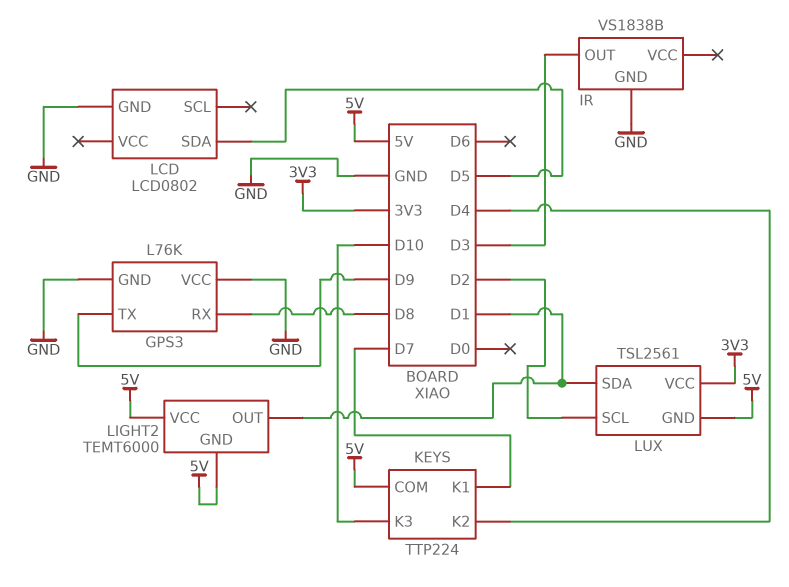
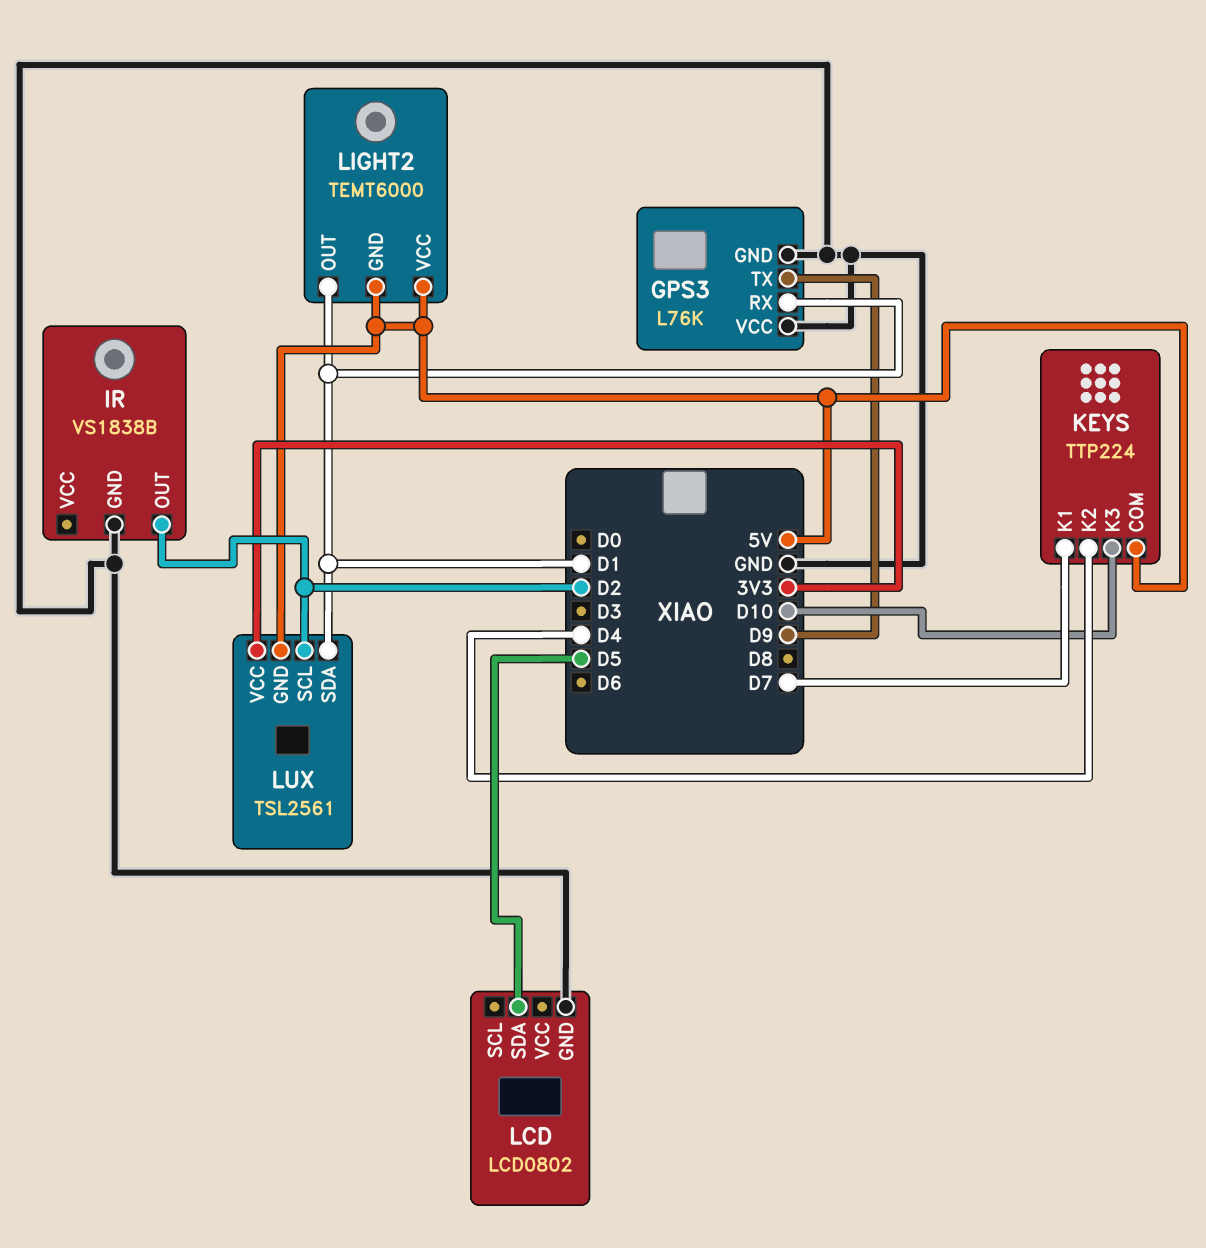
GPS3 pin RX: D8 -> D1
IR pin OUT: D3 -> D2

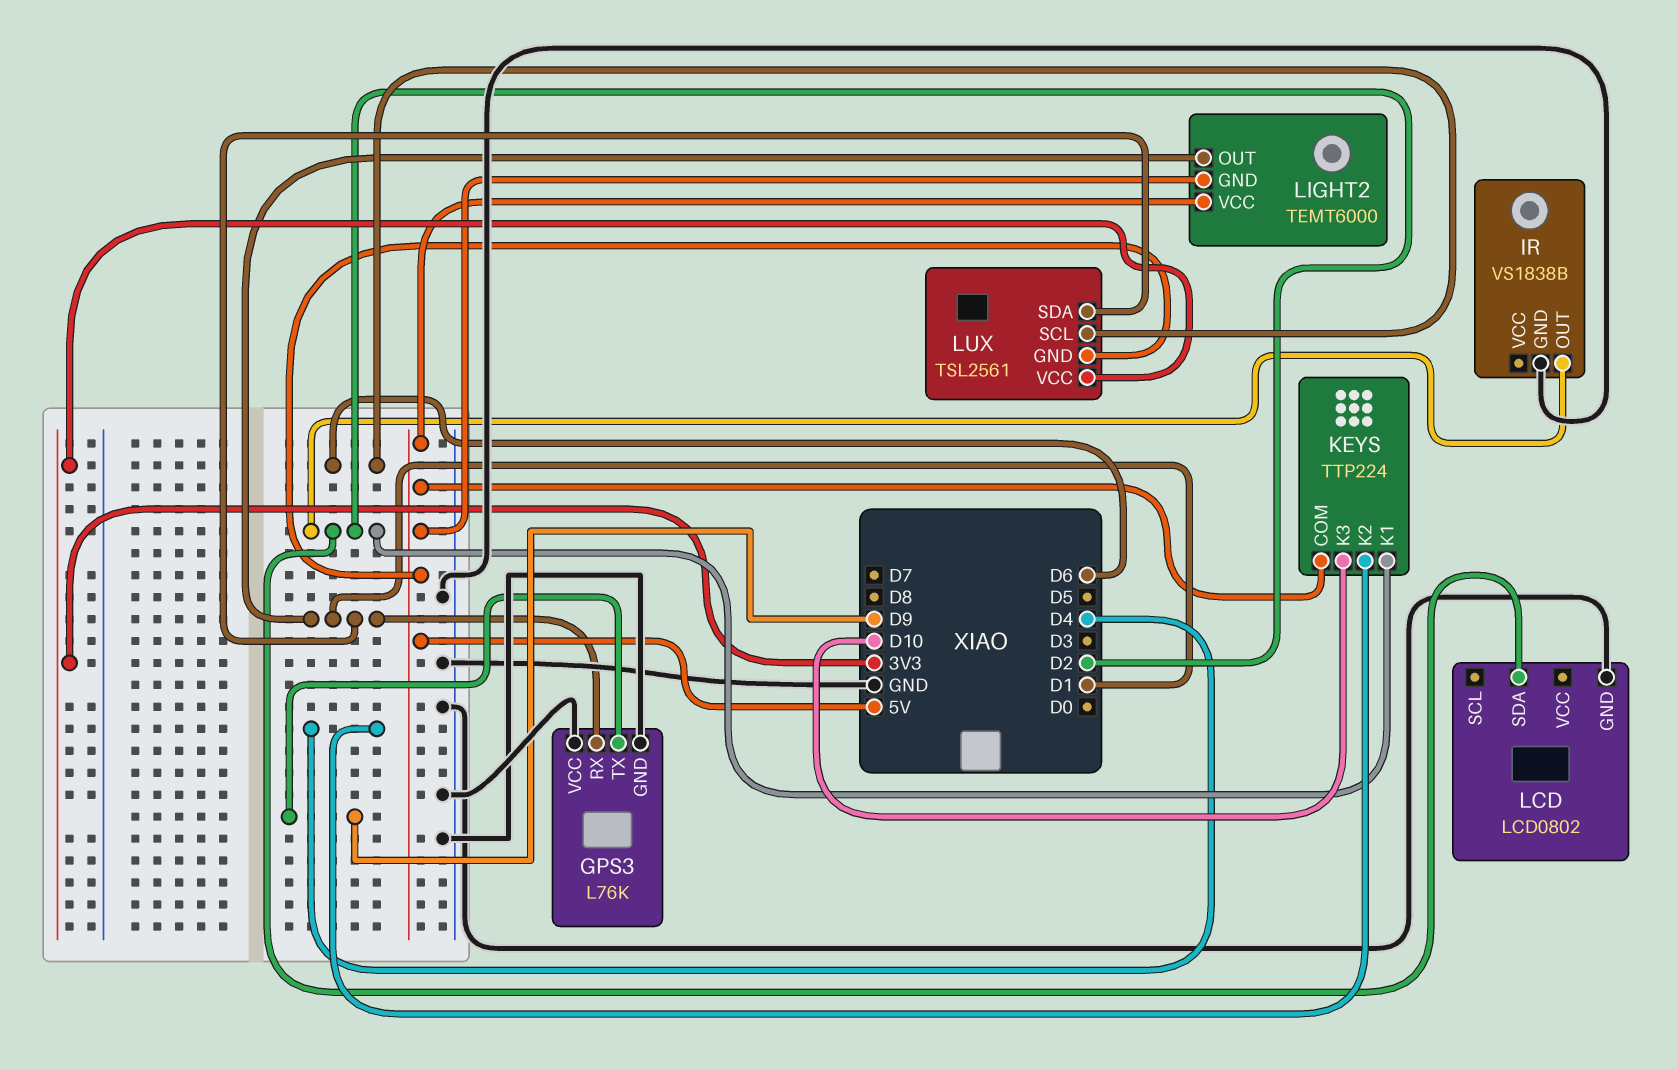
KEYS pin K1: D7 -> D2
LCD pin SDA: D5 -> D2
LUX pin SCL: D2 -> D6

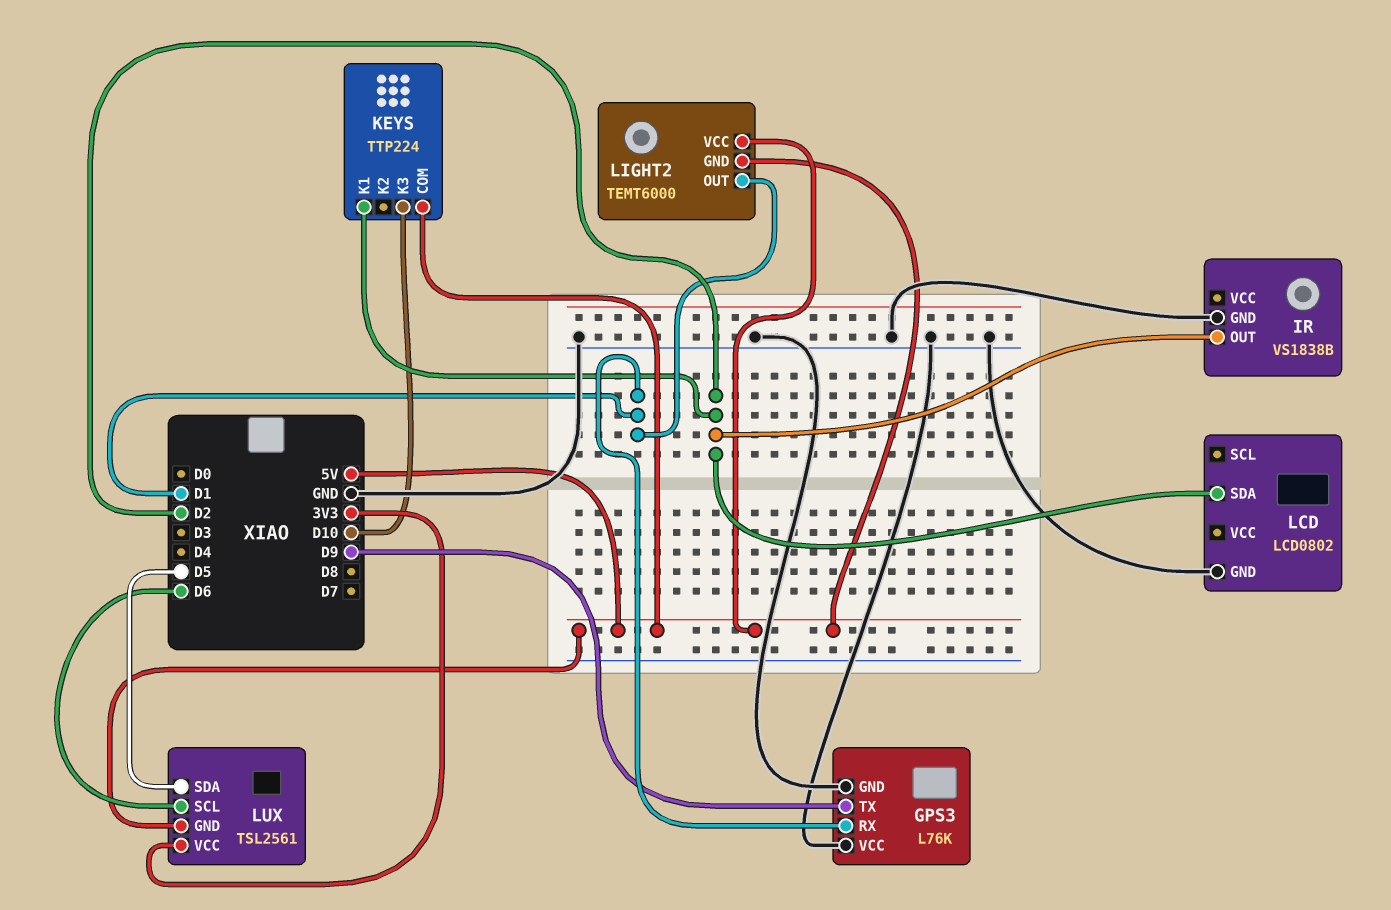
KEYS pin K2: D4 -> none
LUX pin SDA: D1 -> D5

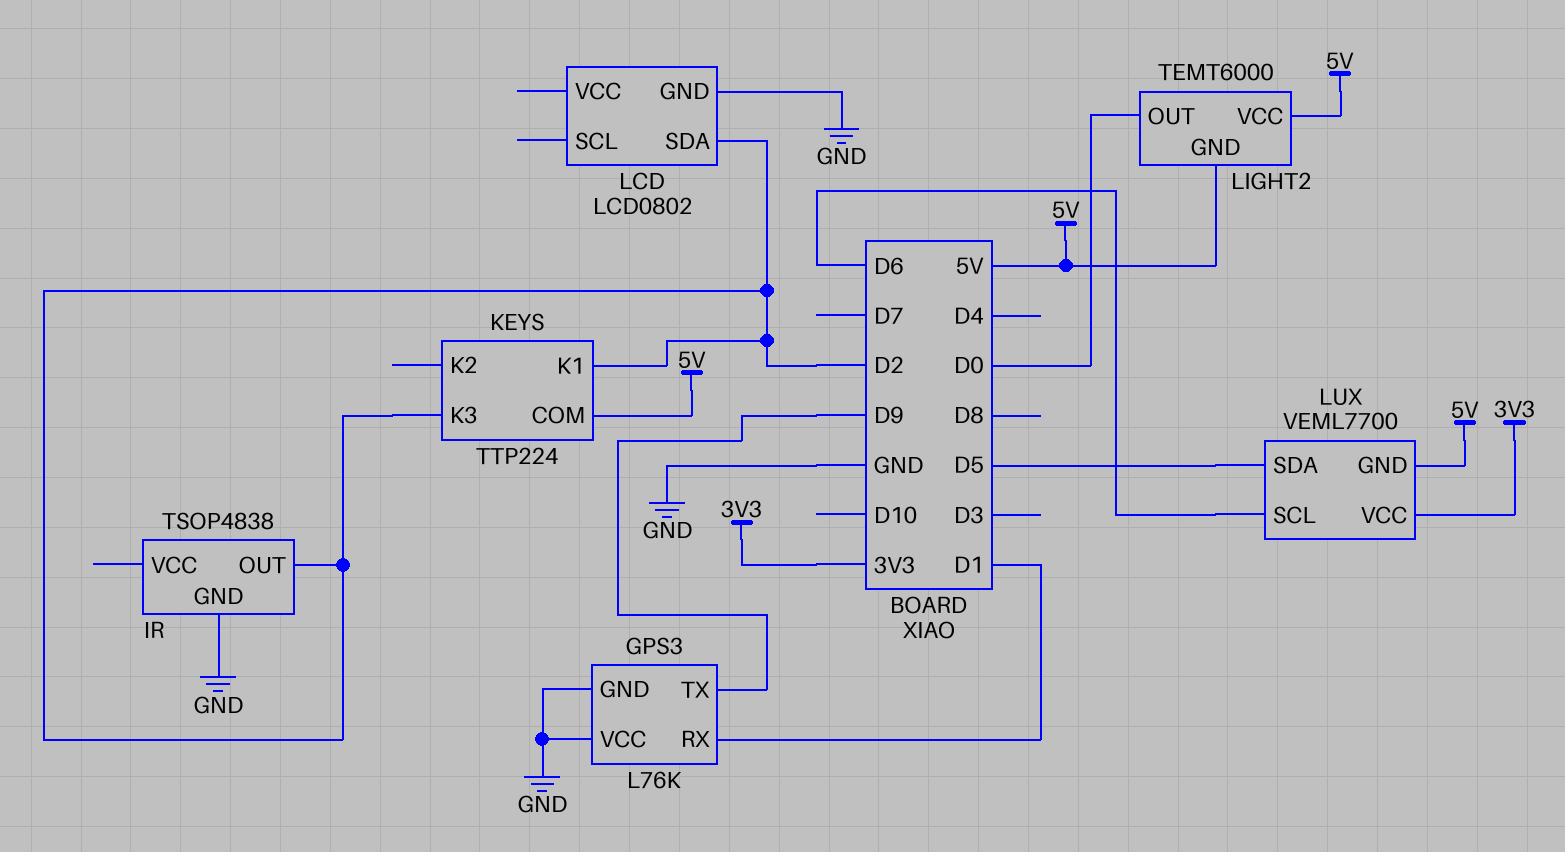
IR: VS1838B -> TSOP4838
KEYS pin K3: D10 -> D2
LIGHT2 pin OUT: D1 -> D0
LUX: TSL2561 -> VEML7700

